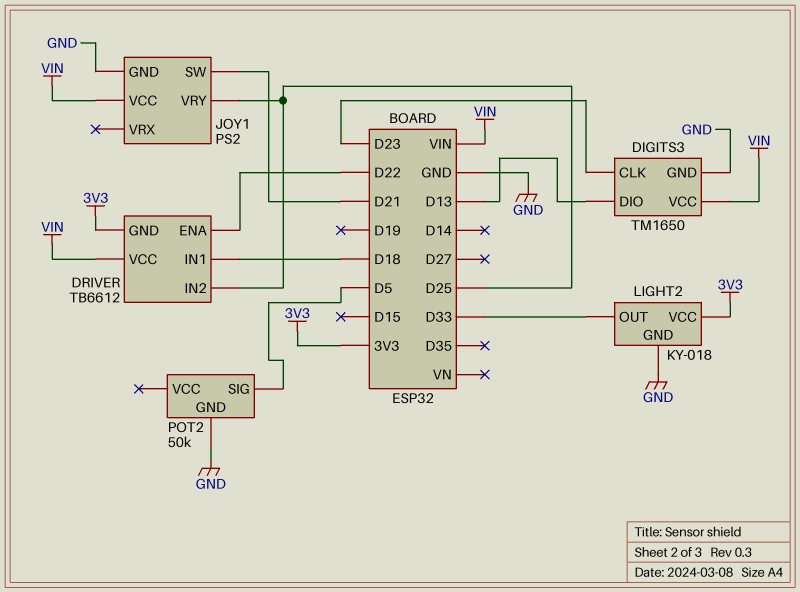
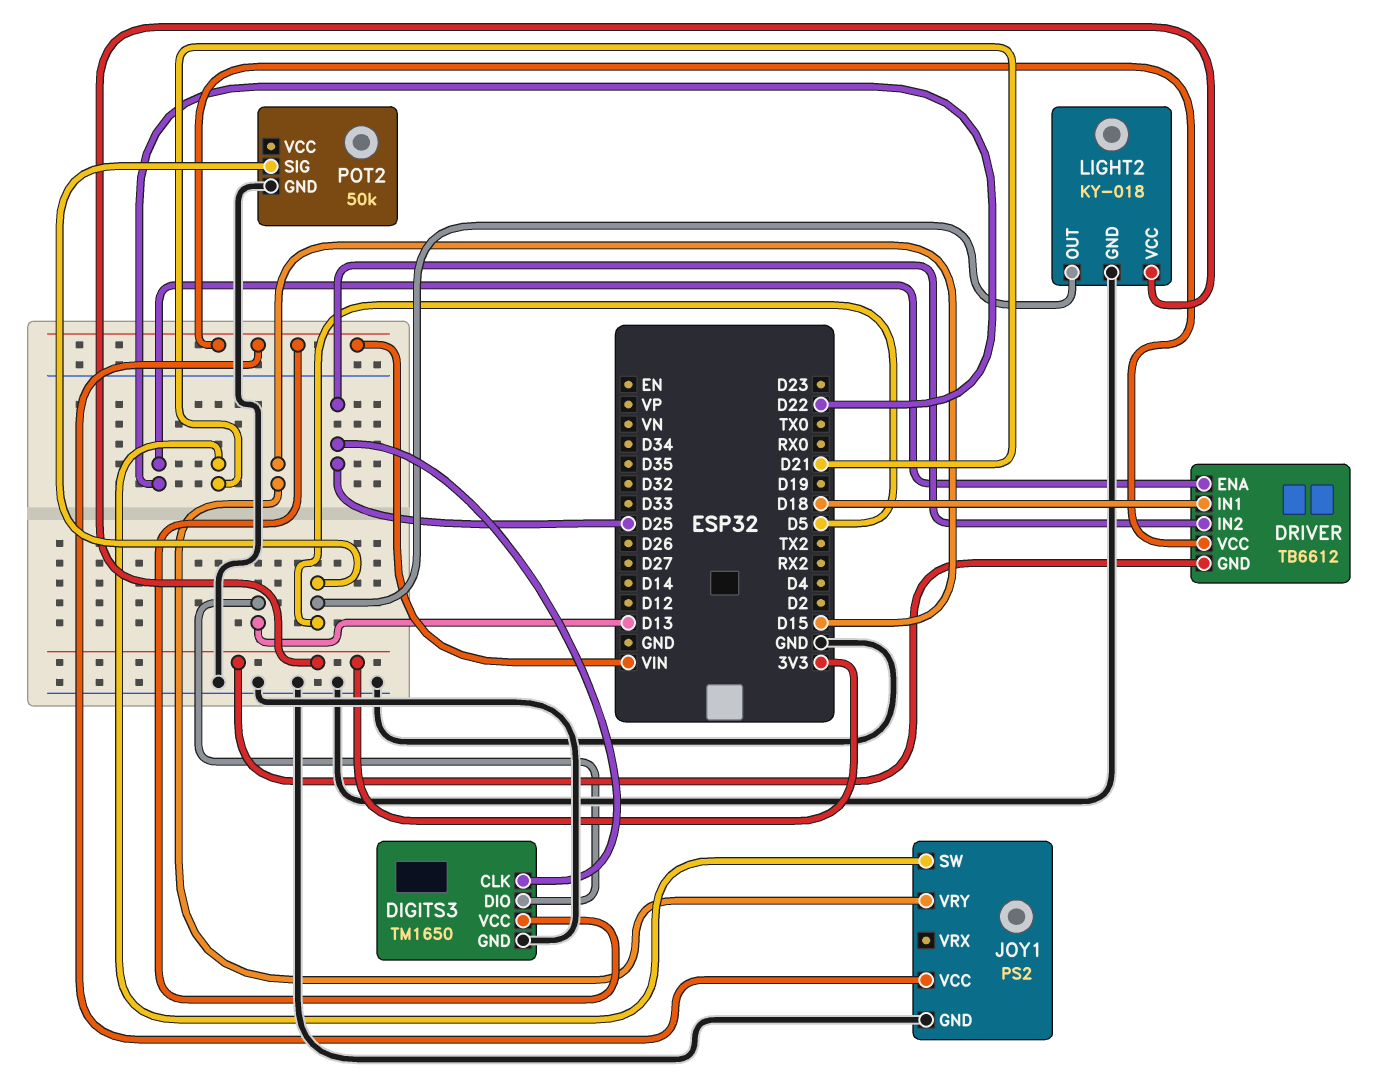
DIGITS3 pin CLK: D23 -> D25
JOY1 pin VRY: D25 -> D15
LIGHT2 pin OUT: D33 -> D5

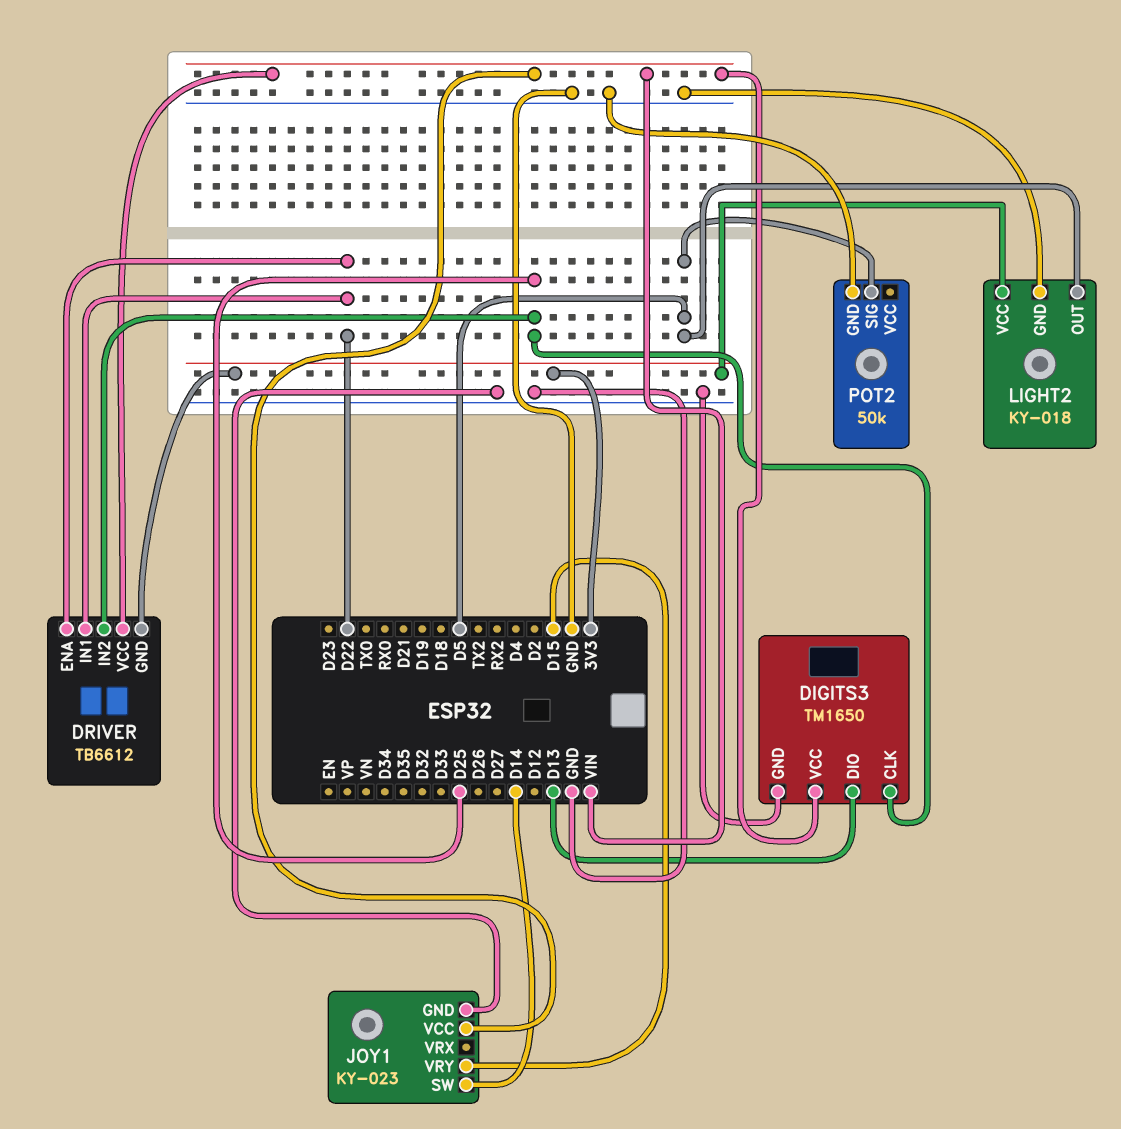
DRIVER pin IN1: D18 -> D22
JOY1: PS2 -> KY-023
JOY1 pin SW: D21 -> D14

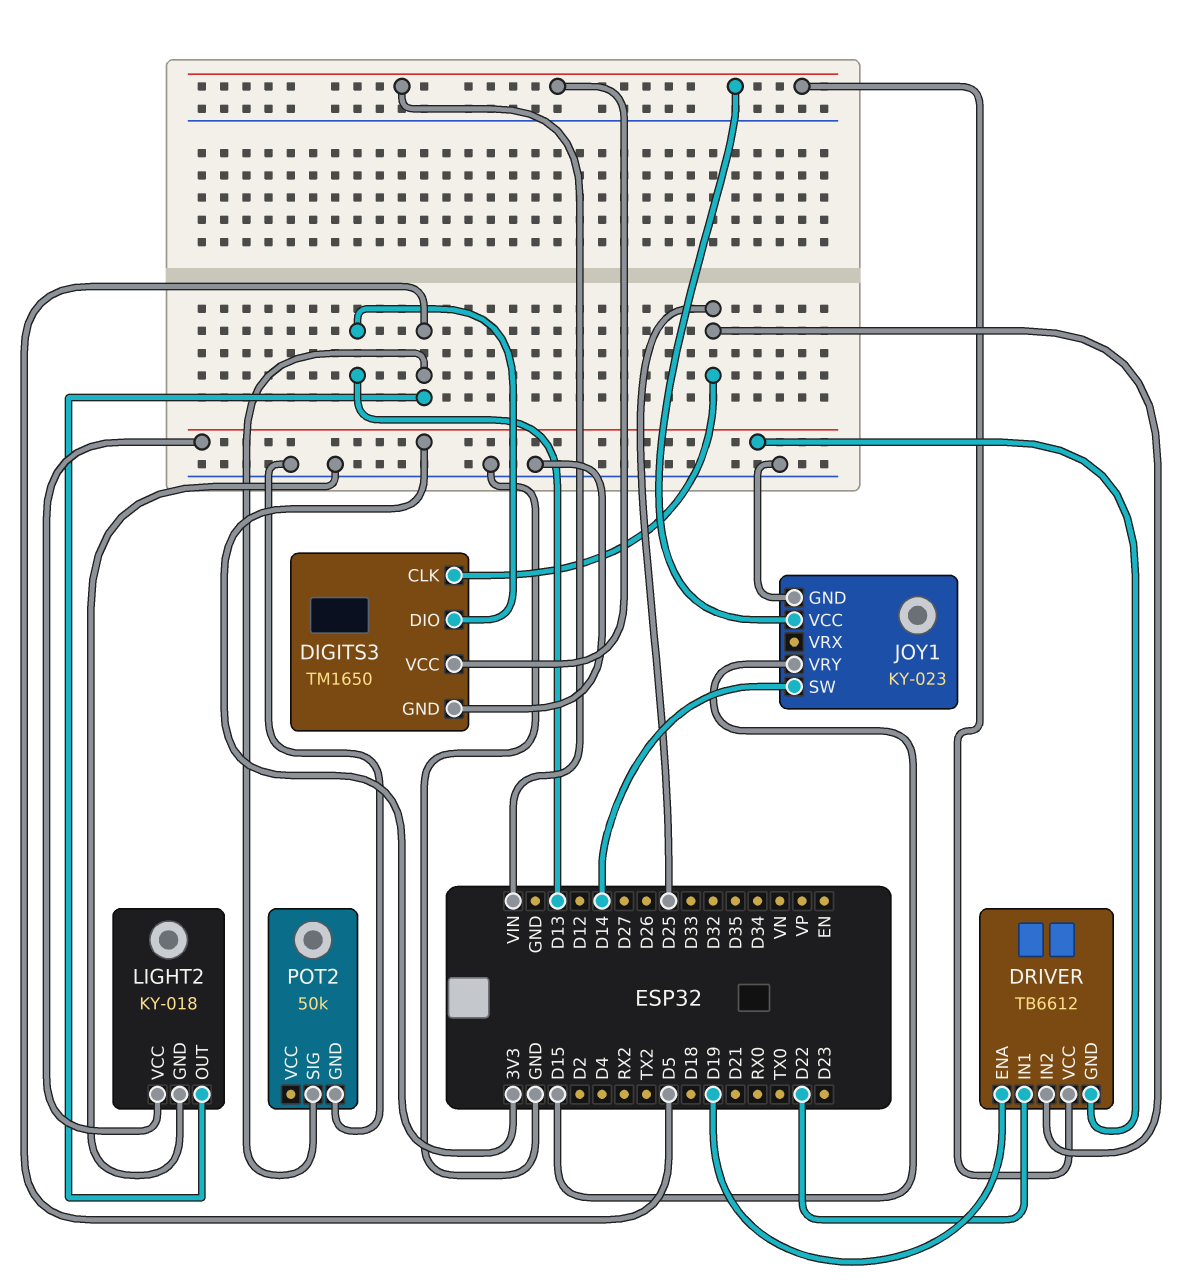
DRIVER pin ENA: D22 -> D19

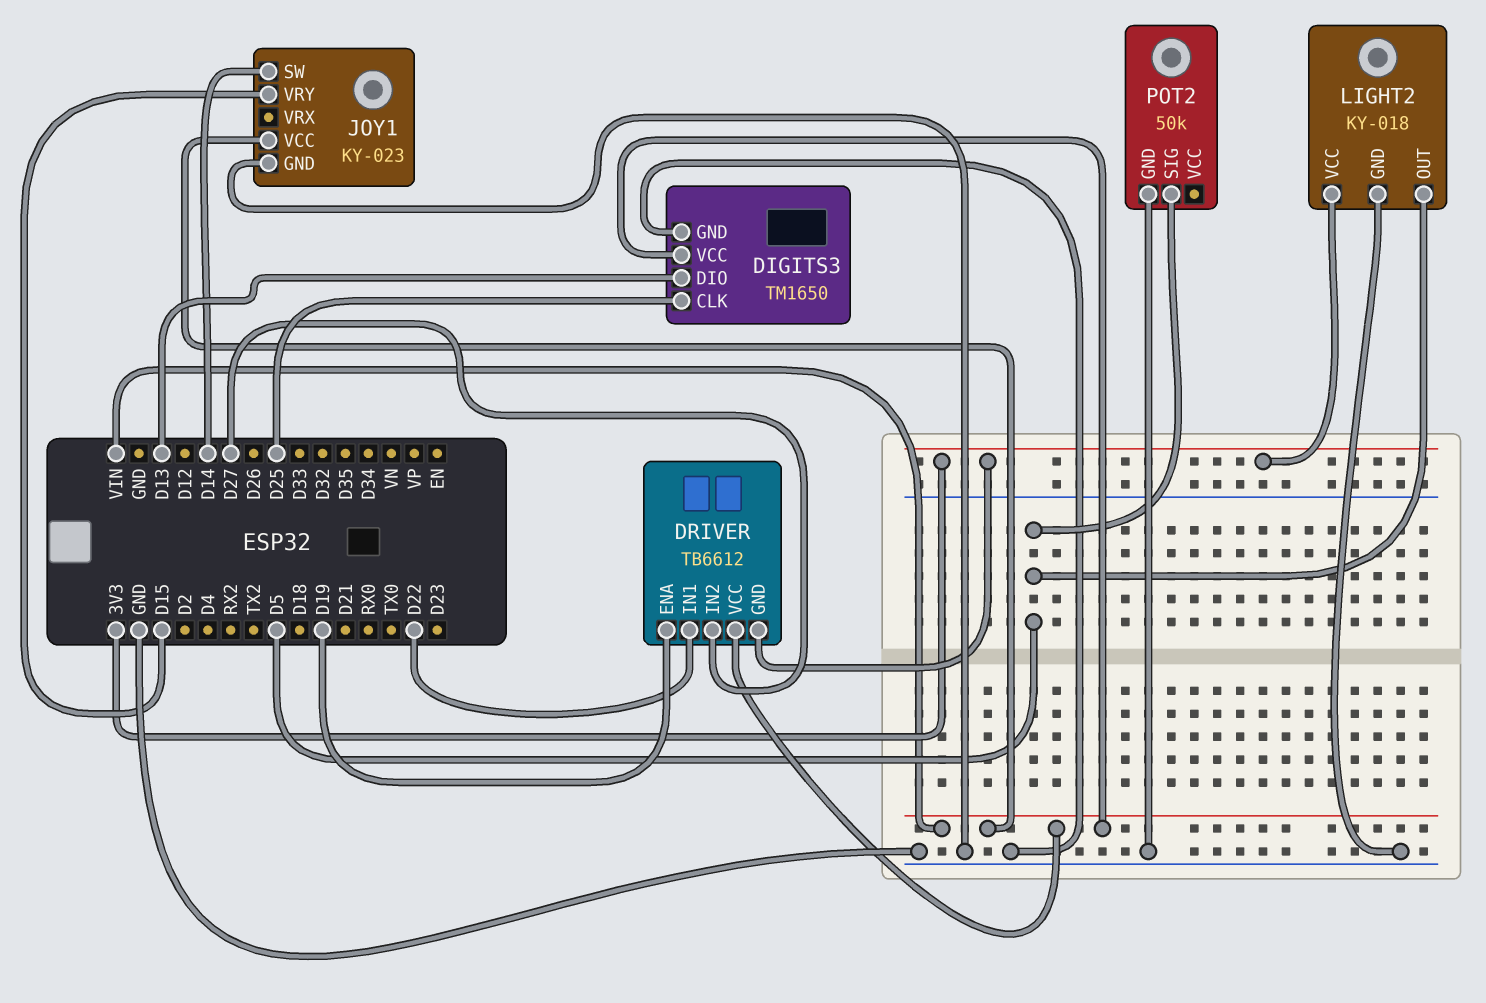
DRIVER pin IN2: D25 -> D27

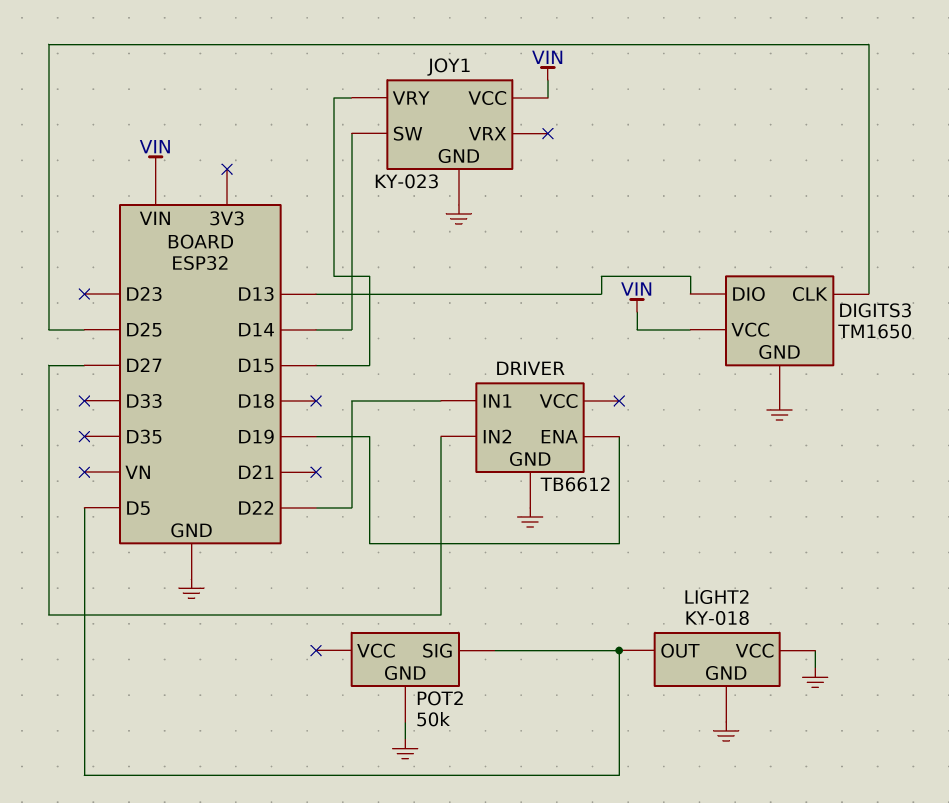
DRIVER pin GND: 3V3 -> GND
DRIVER pin VCC: VIN -> none
LIGHT2 pin VCC: 3V3 -> GND

